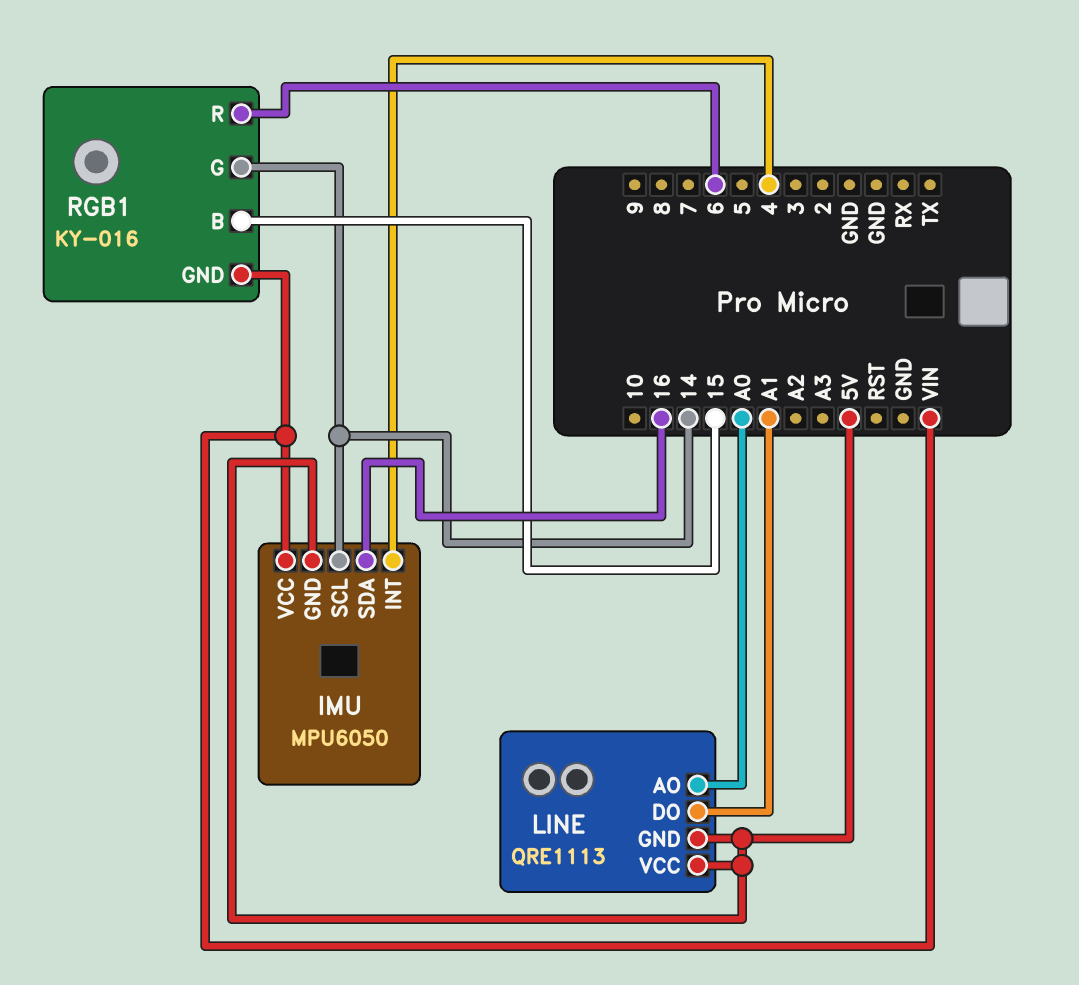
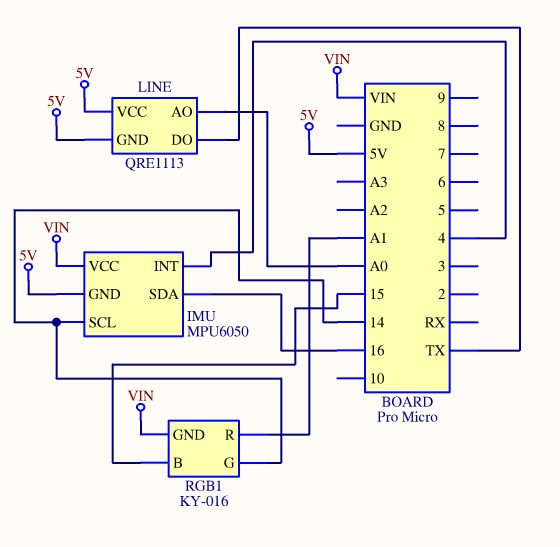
LINE pin DO: A1 -> TX
RGB1 pin R: 6 -> A1

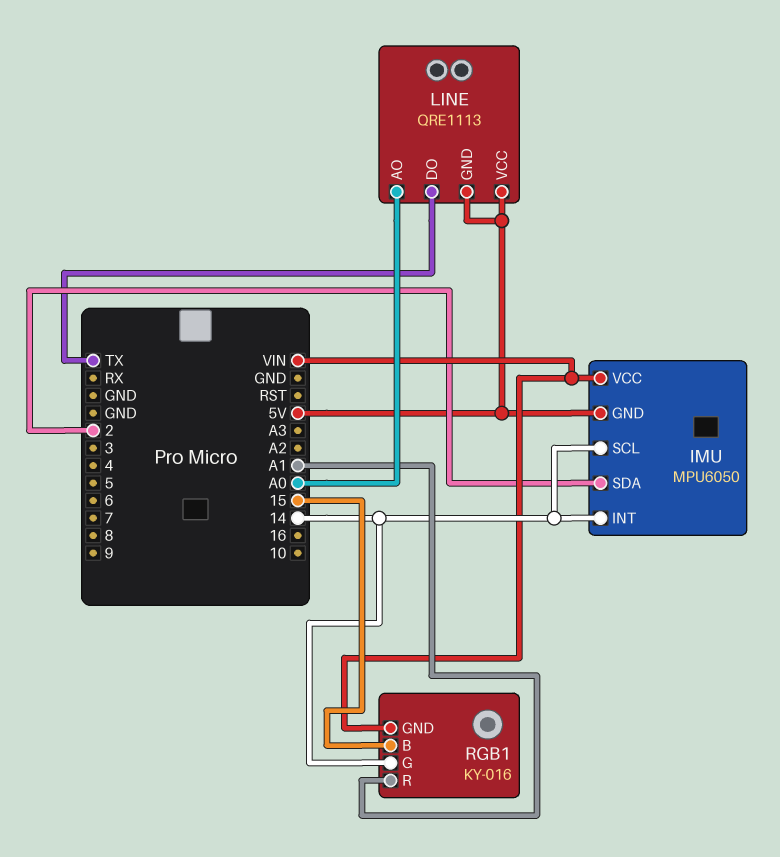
IMU pin INT: 4 -> 14
IMU pin SDA: 16 -> 2

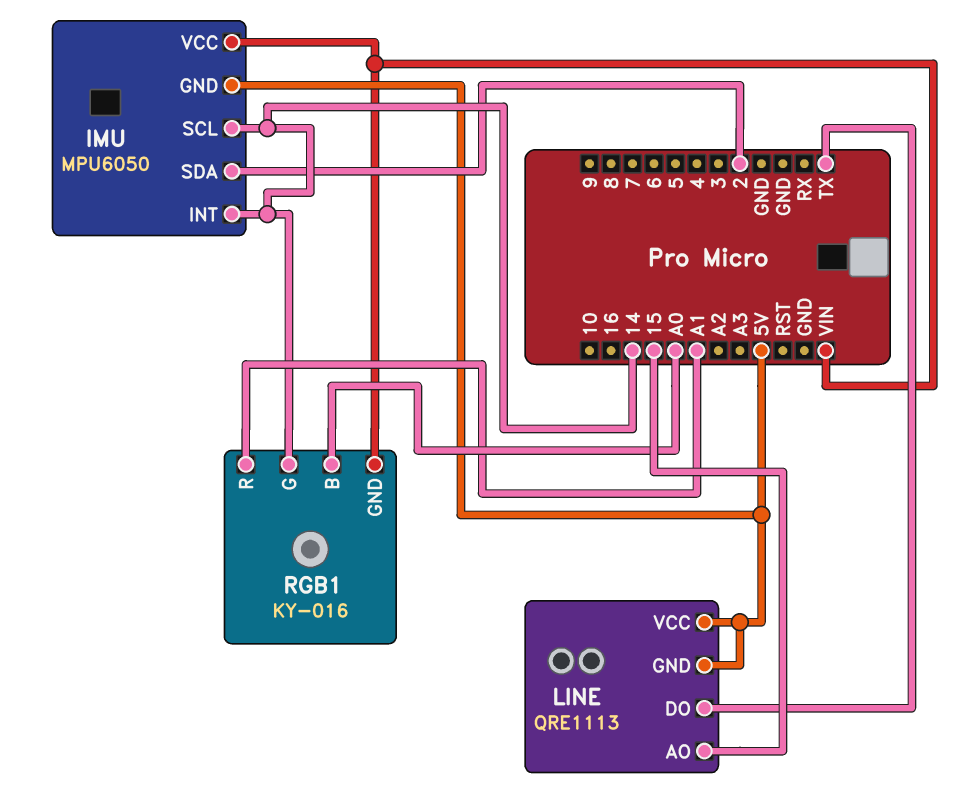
LINE pin AO: A0 -> 15
RGB1 pin B: 15 -> A0

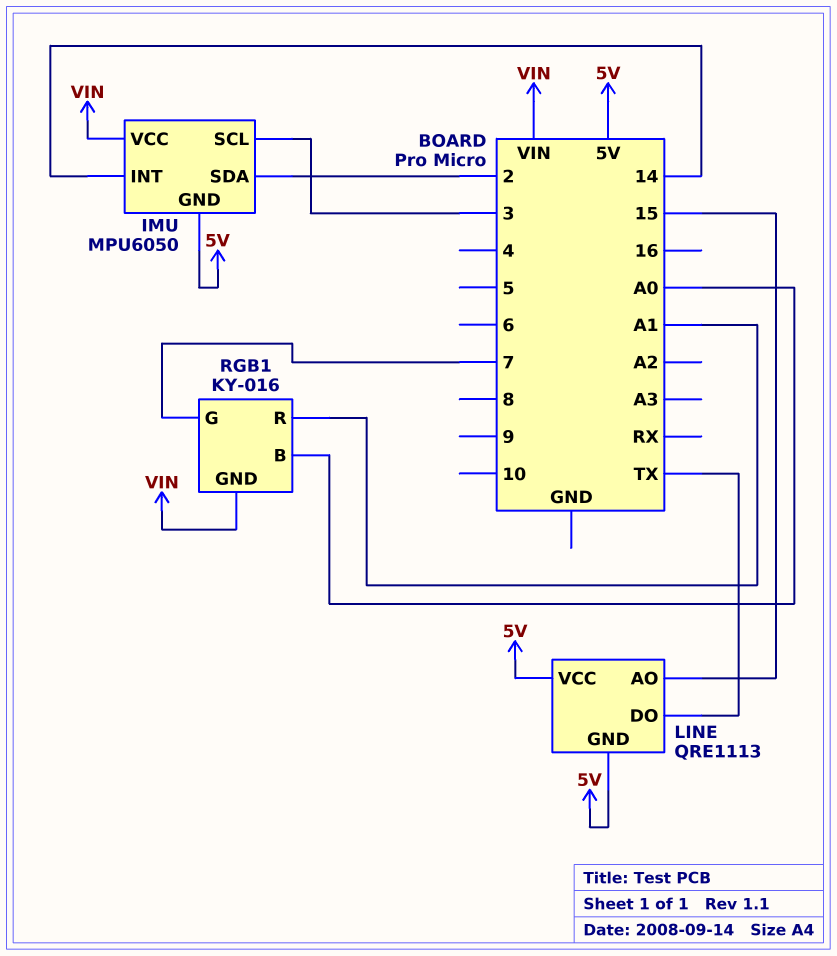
IMU pin SCL: 14 -> 3
RGB1 pin G: 14 -> 7

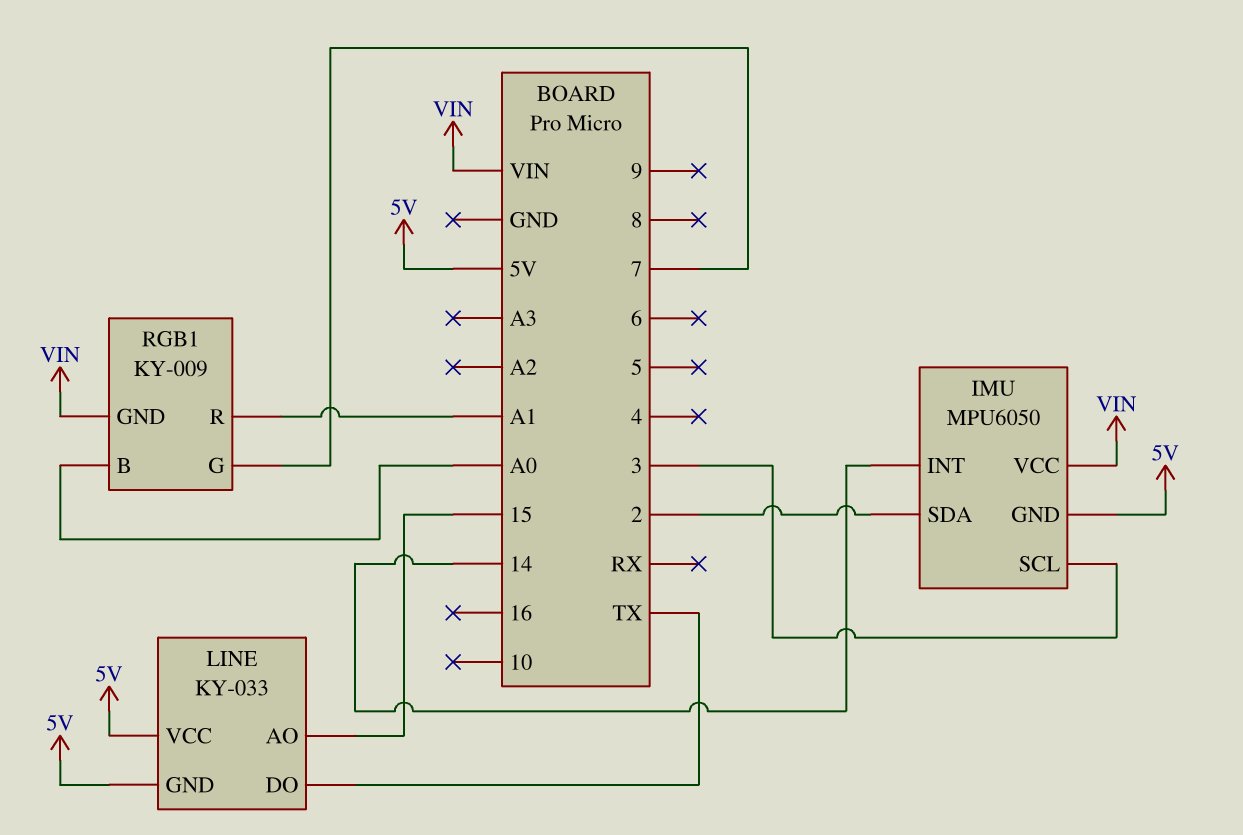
LINE: QRE1113 -> KY-033
RGB1: KY-016 -> KY-009

